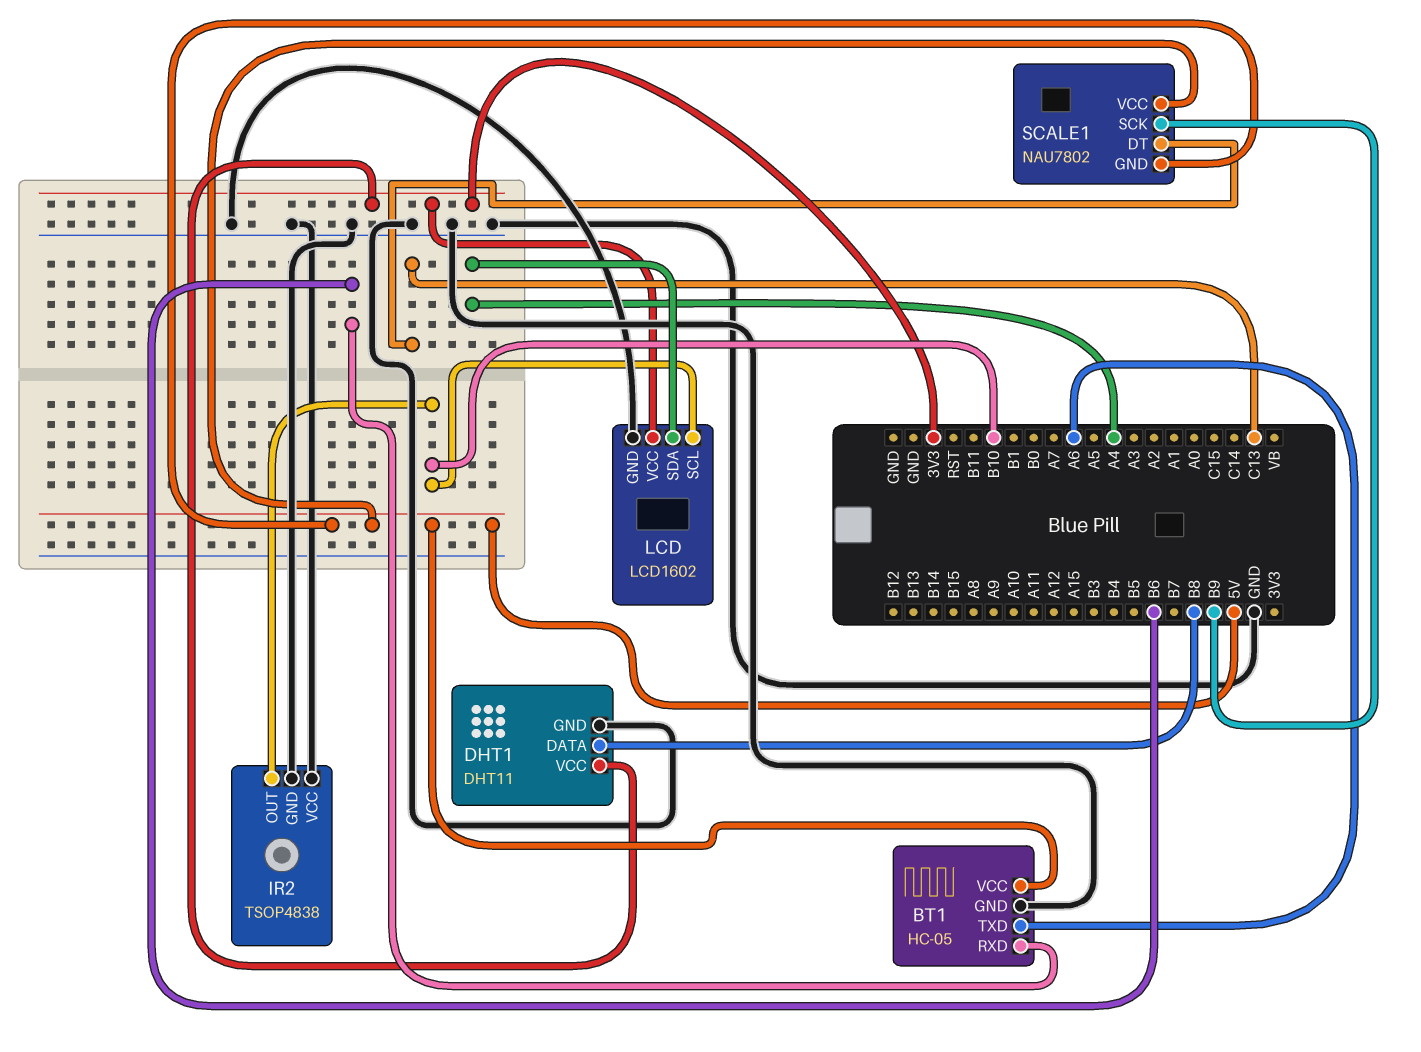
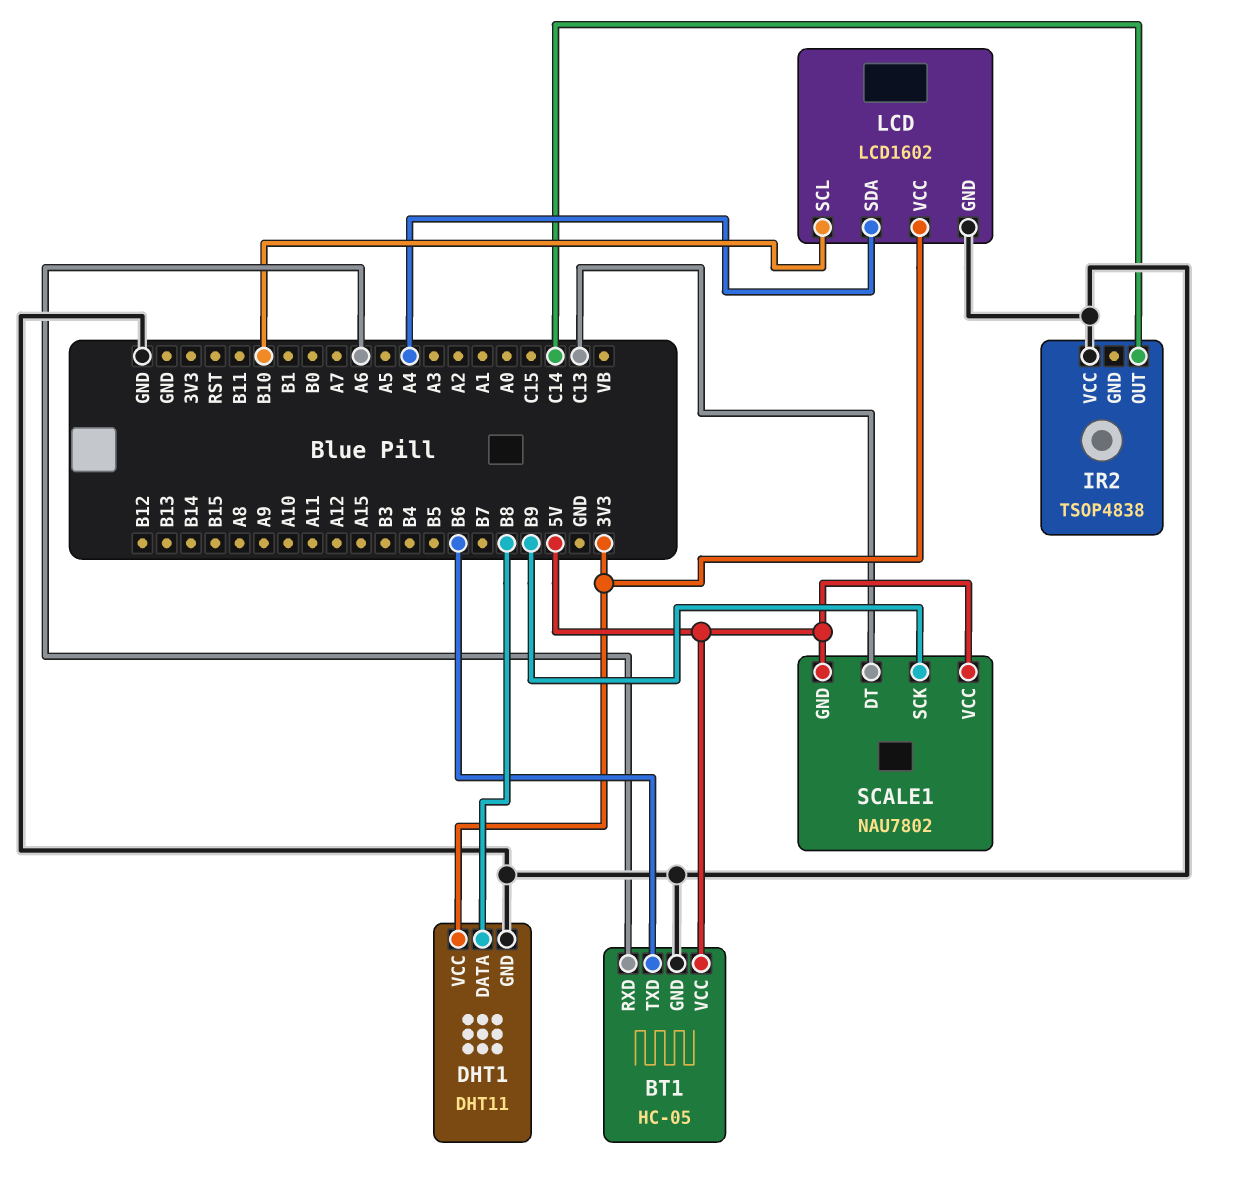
BT1 pin RXD: B6 -> A6
BT1 pin TXD: A6 -> B6
IR2 pin GND: GND -> none
IR2 pin OUT: B10 -> C14

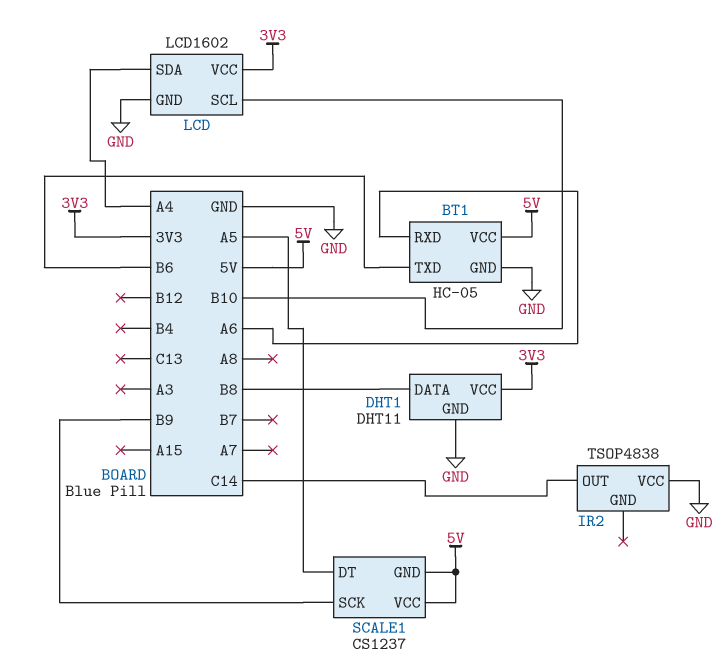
SCALE1: NAU7802 -> CS1237
SCALE1 pin DT: C13 -> A5

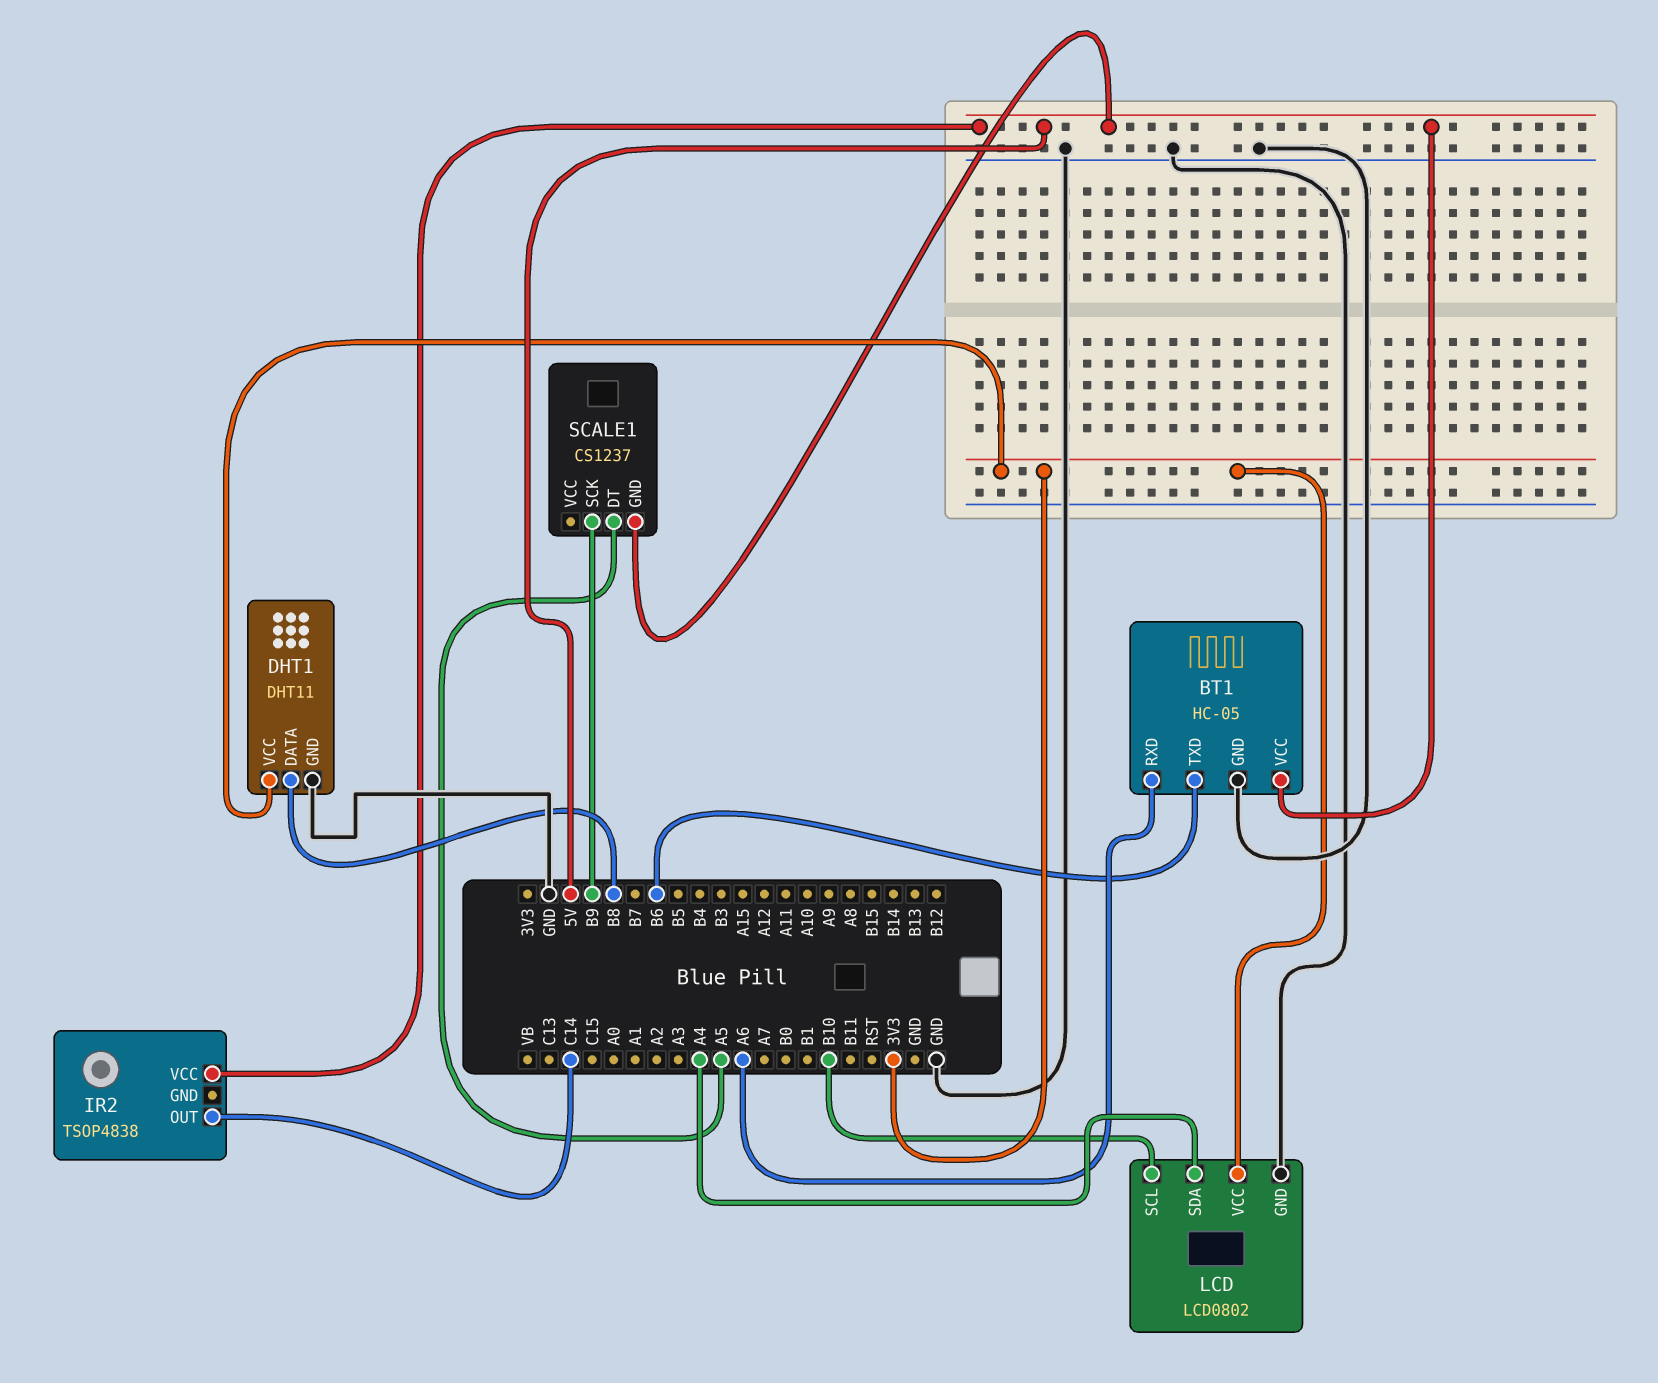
IR2 pin VCC: GND -> 5V
LCD: LCD1602 -> LCD0802
SCALE1 pin VCC: 5V -> none

